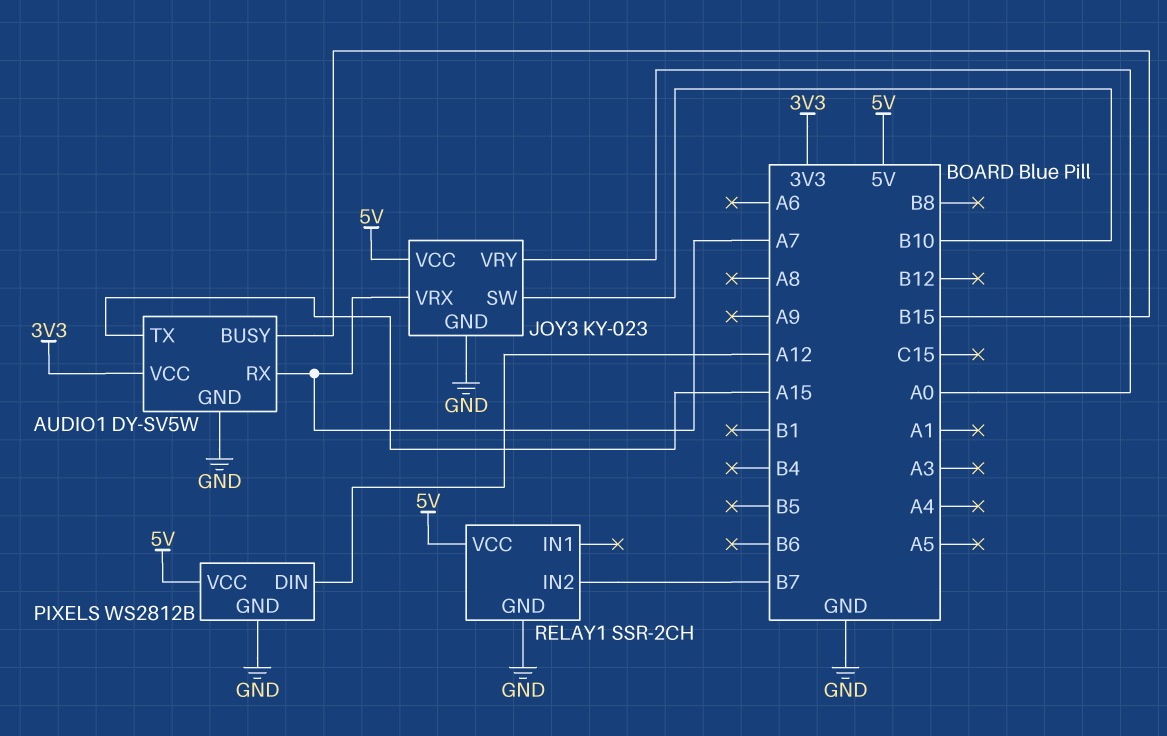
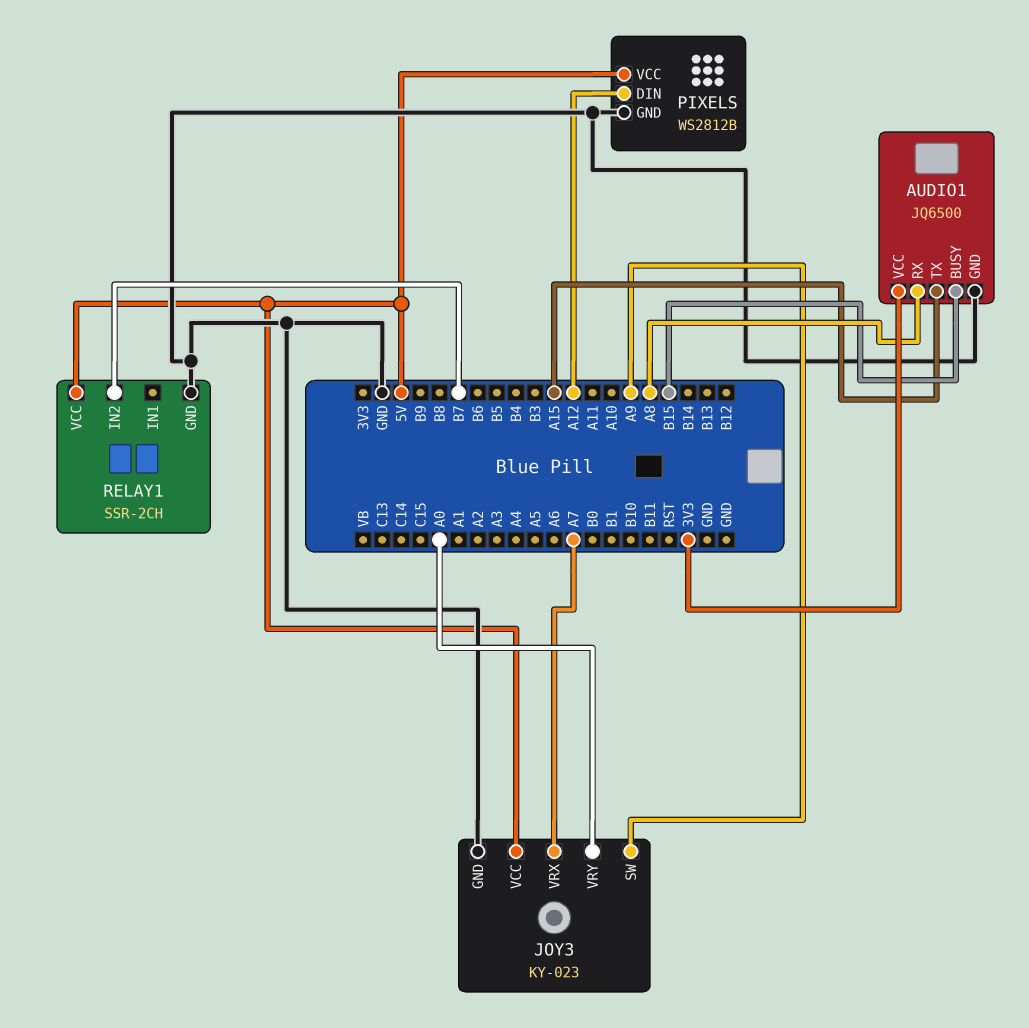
AUDIO1: DY-SV5W -> JQ6500
AUDIO1 pin RX: A7 -> A8
JOY3 pin SW: B10 -> A9

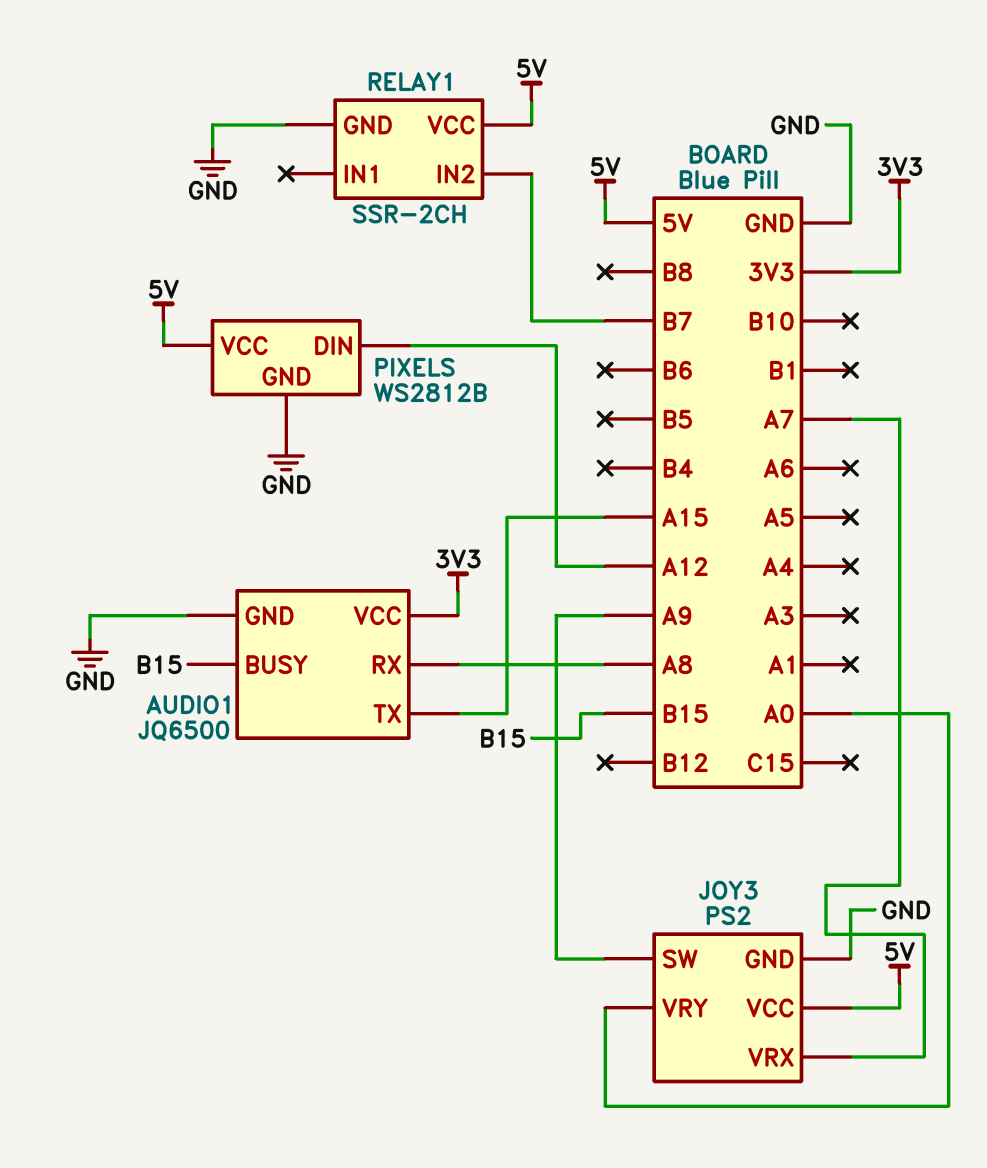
JOY3: KY-023 -> PS2

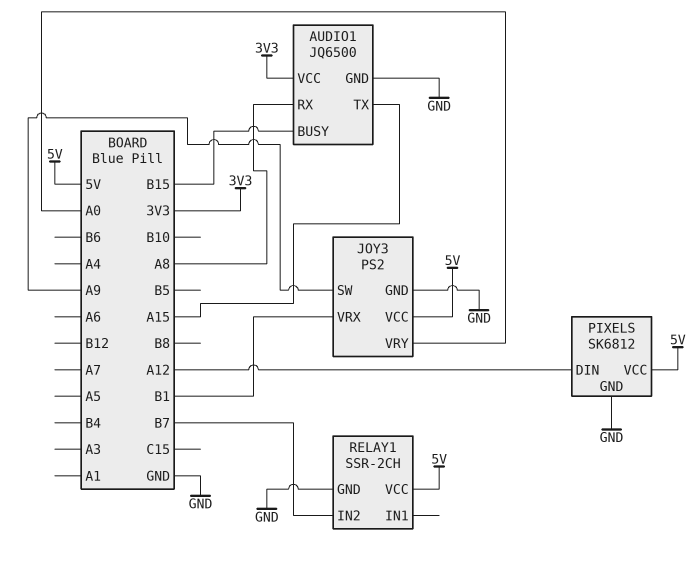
JOY3 pin VRX: A7 -> B1
PIXELS: WS2812B -> SK6812

